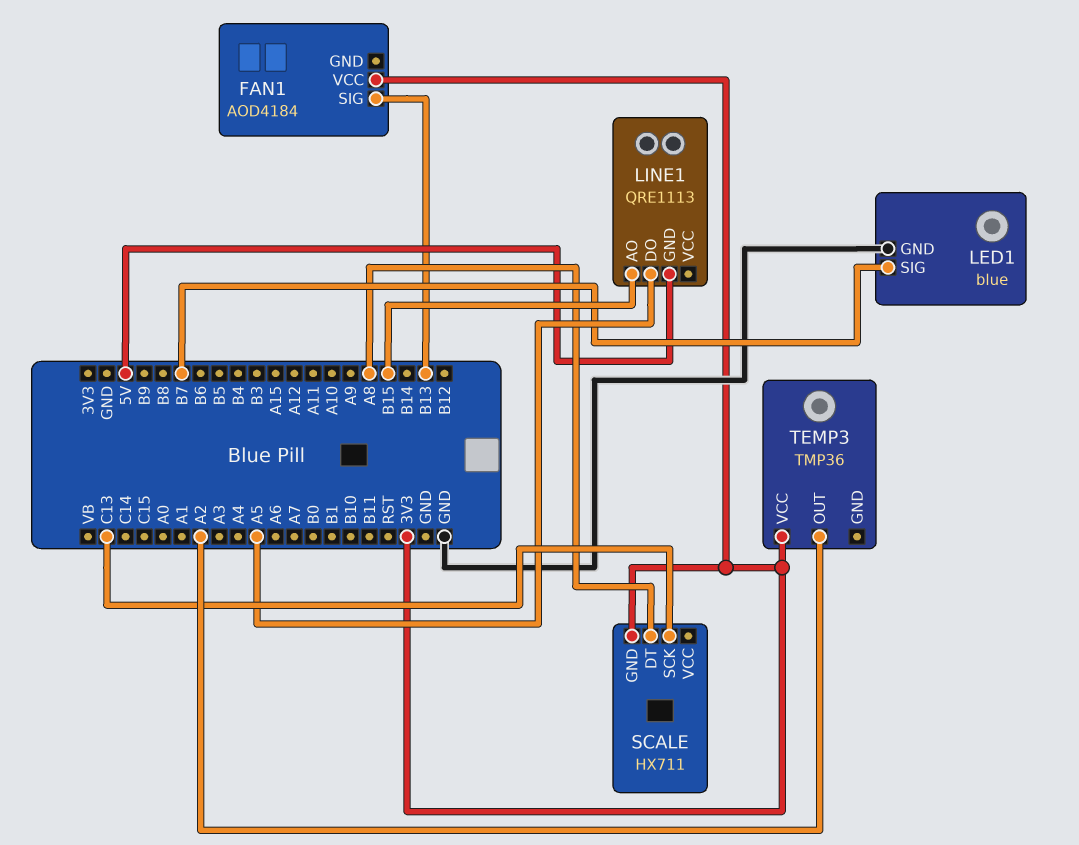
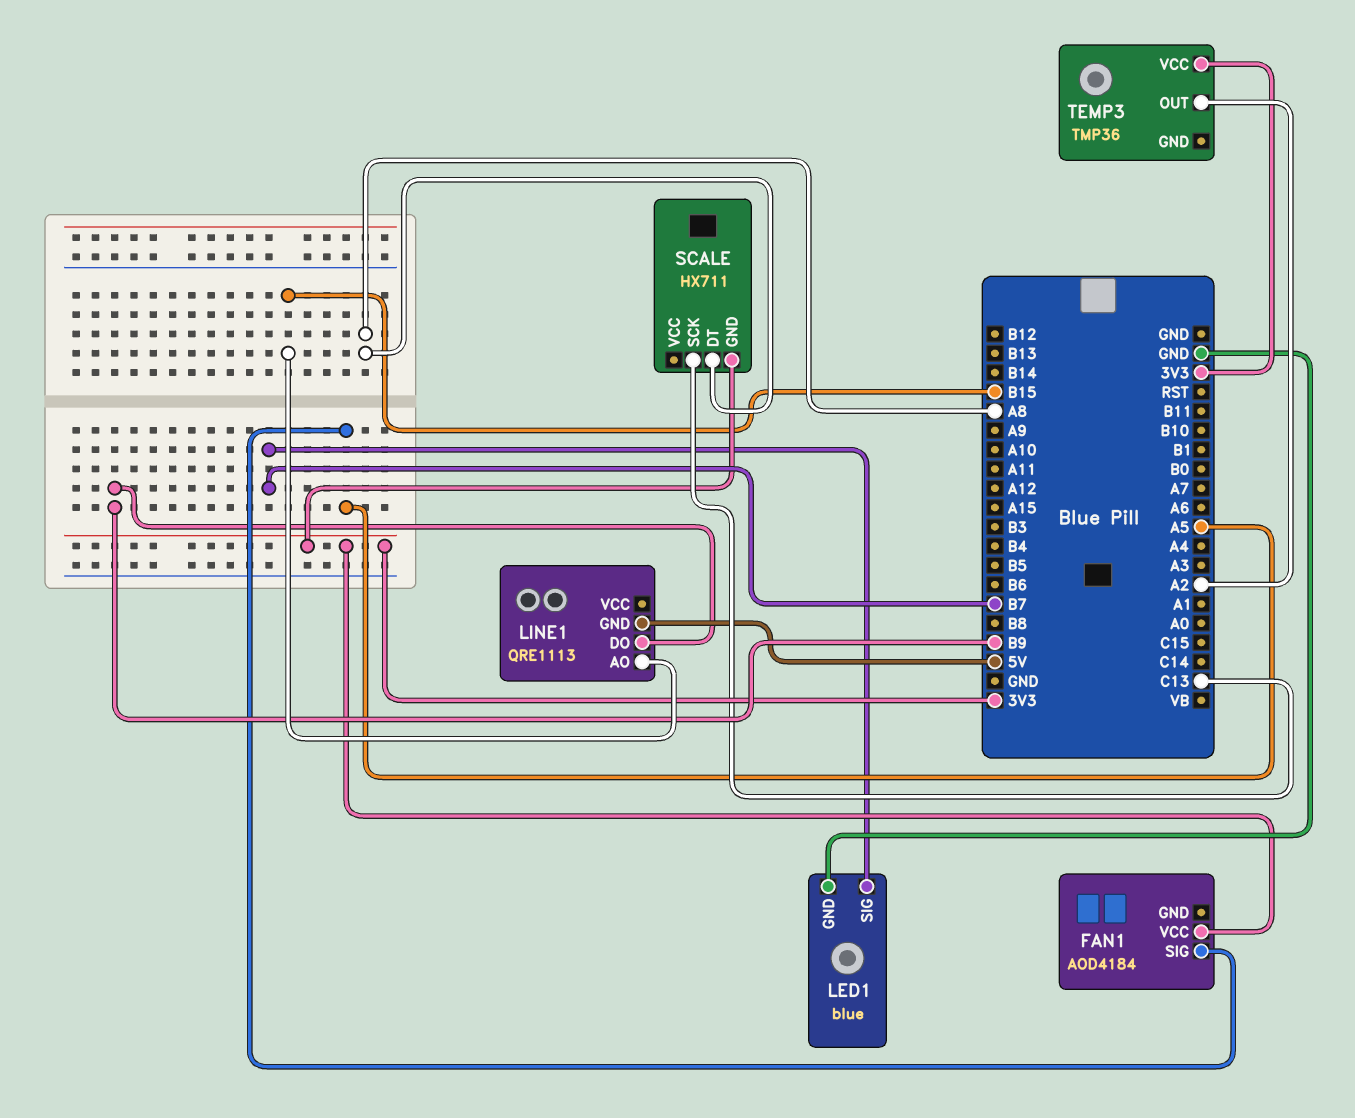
FAN1 pin SIG: B13 -> A5
LINE1 pin DO: A5 -> B9

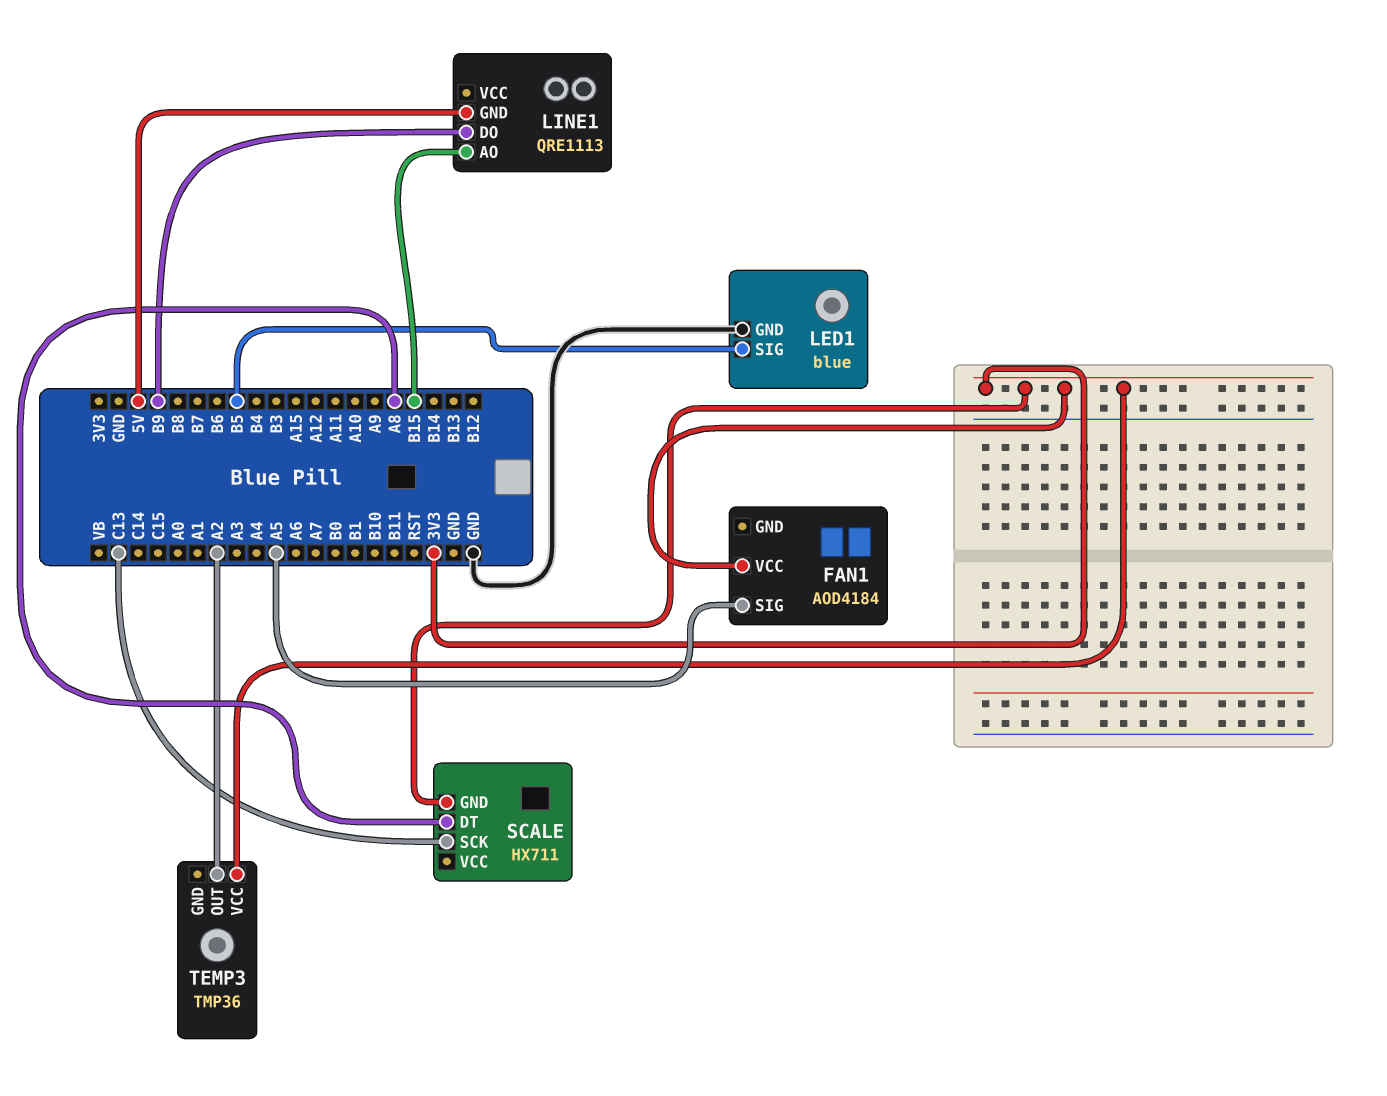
LED1 pin SIG: B7 -> B5

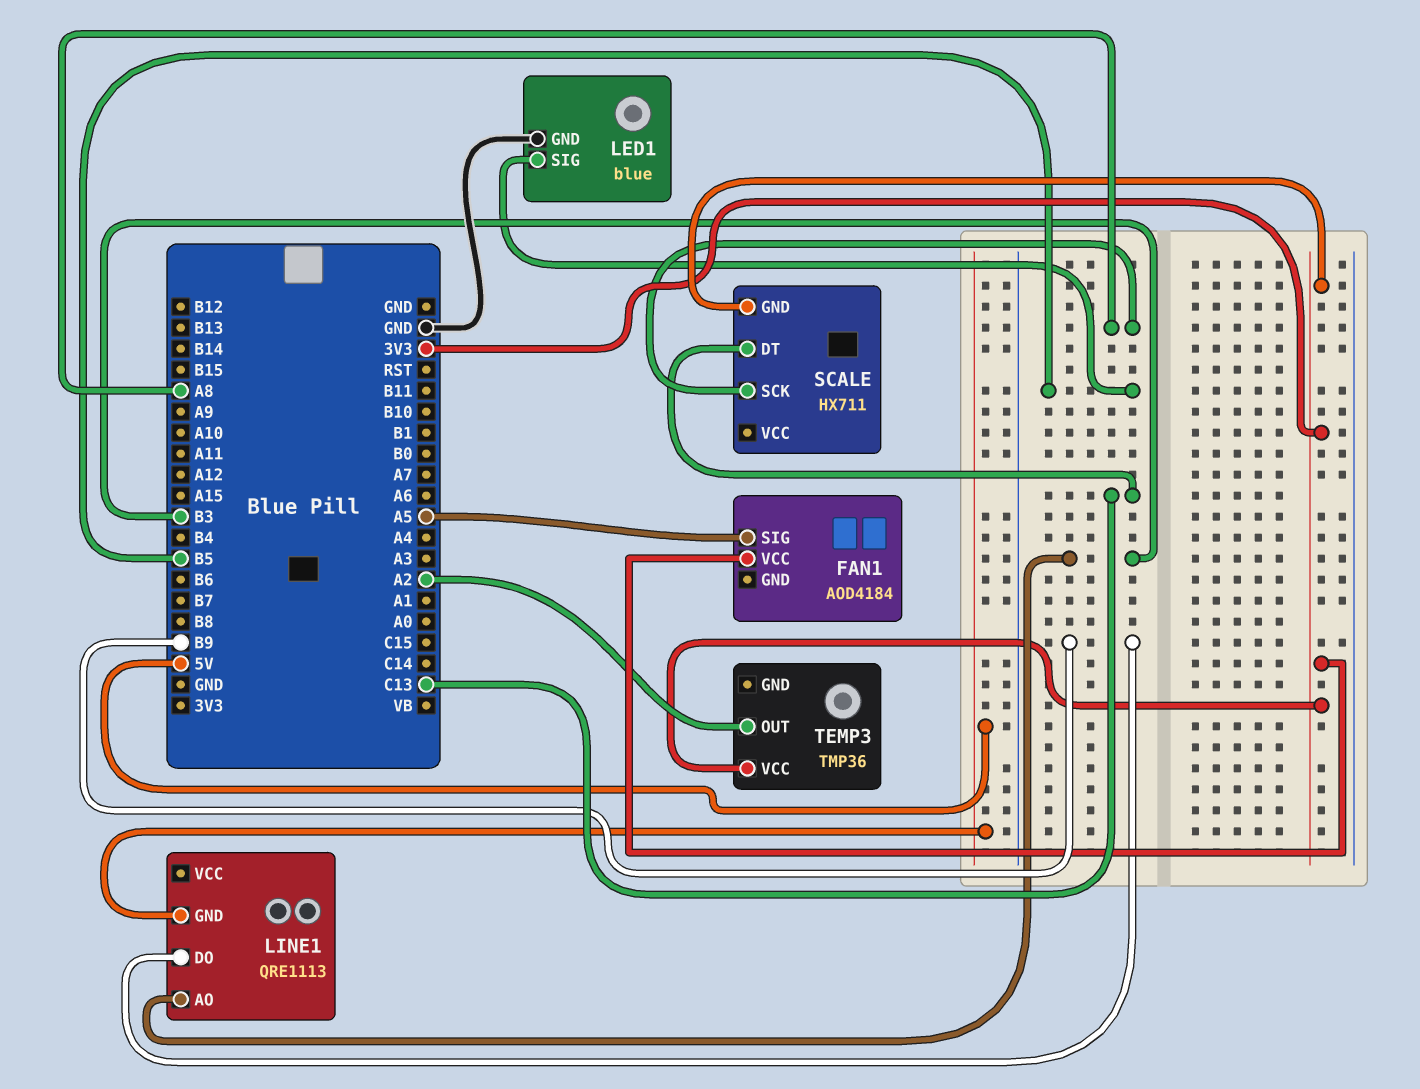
LINE1 pin AO: B15 -> B3
SCALE pin DT: A8 -> C13
SCALE pin SCK: C13 -> A8

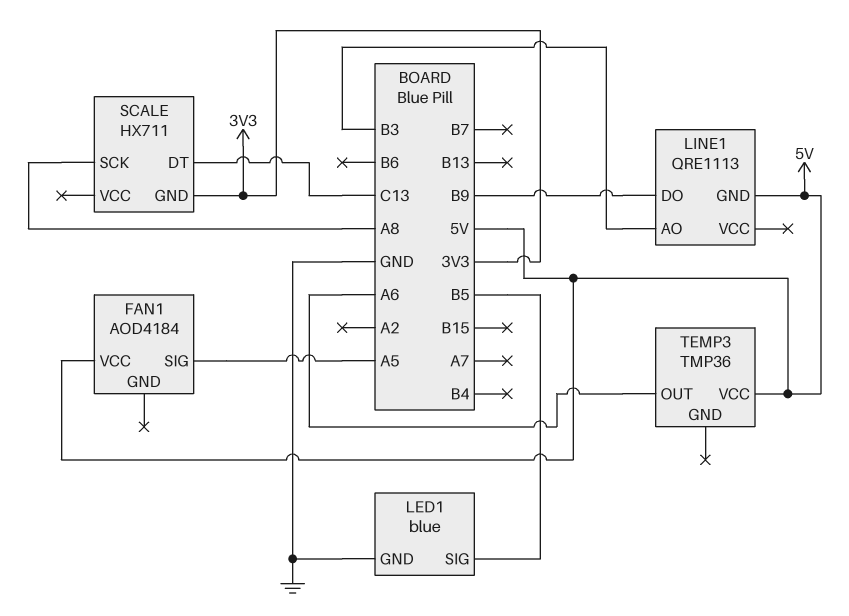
FAN1 pin VCC: 3V3 -> 5V
TEMP3 pin OUT: A2 -> A6
TEMP3 pin VCC: 3V3 -> 5V

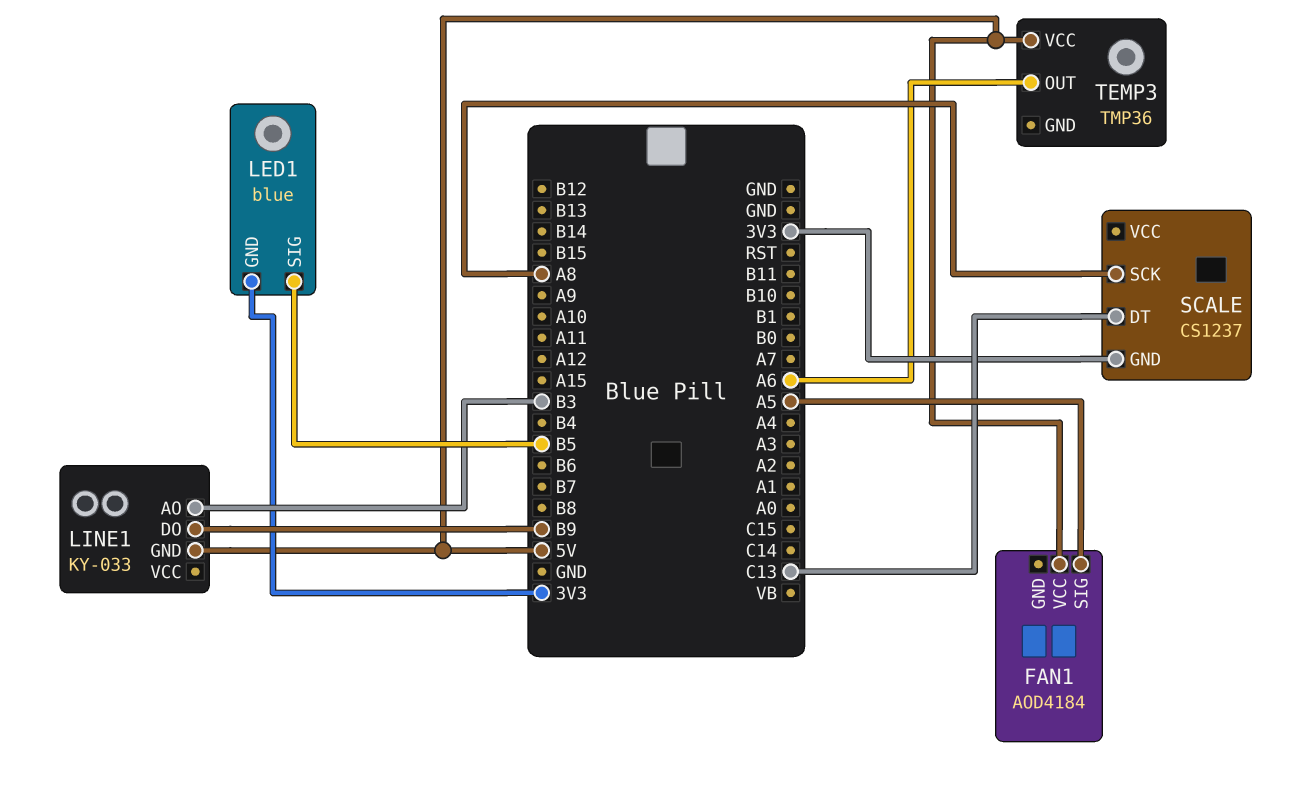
LED1 pin GND: GND -> 3V3
LINE1: QRE1113 -> KY-033
SCALE: HX711 -> CS1237

